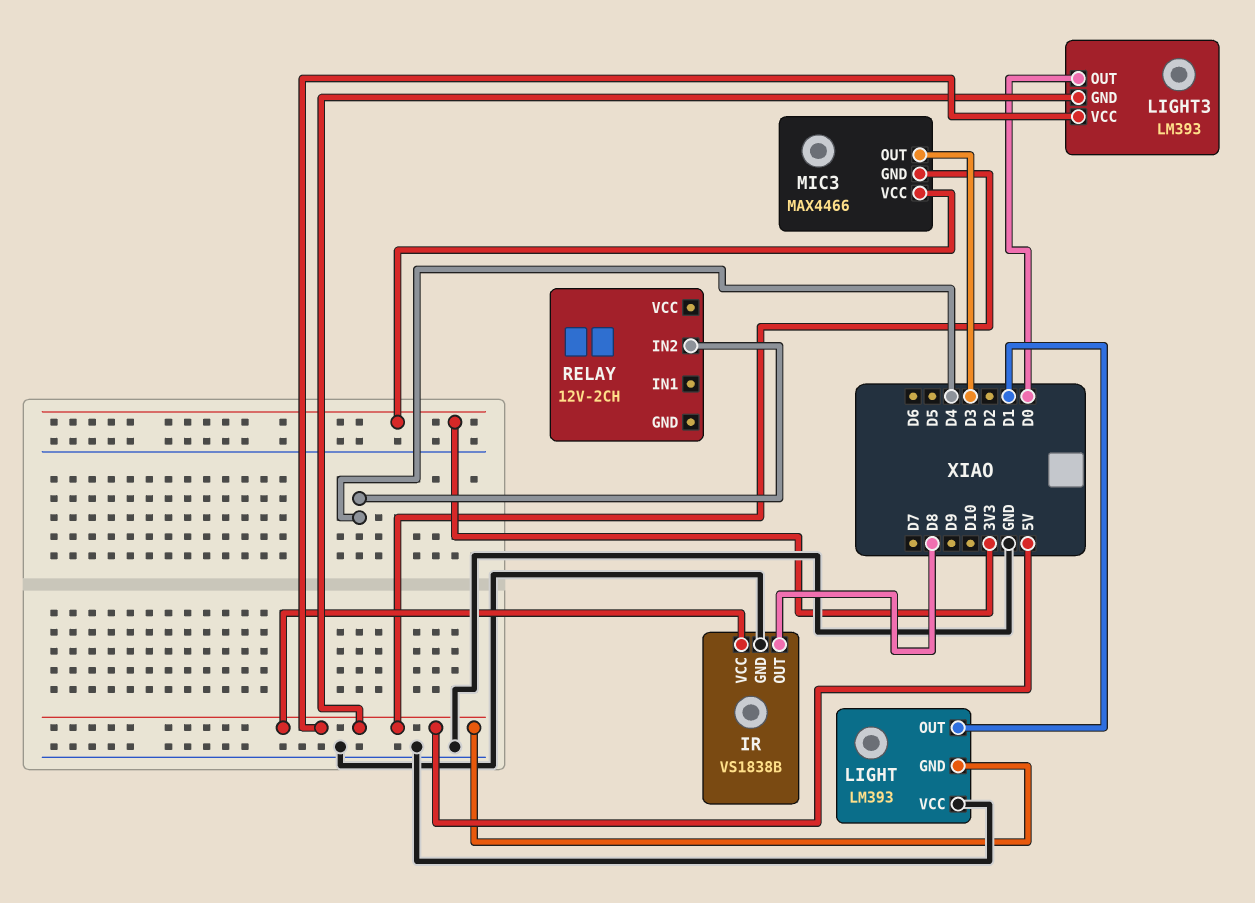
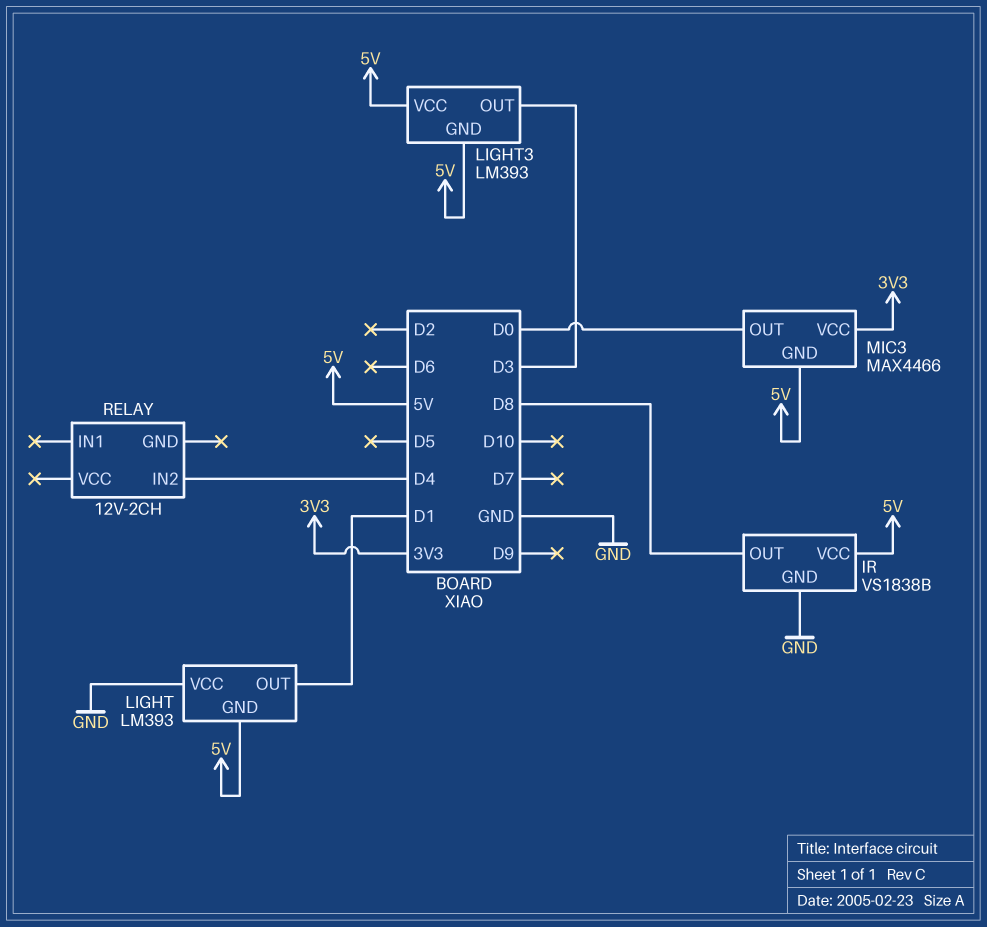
LIGHT3 pin OUT: D0 -> D3
MIC3 pin OUT: D3 -> D0

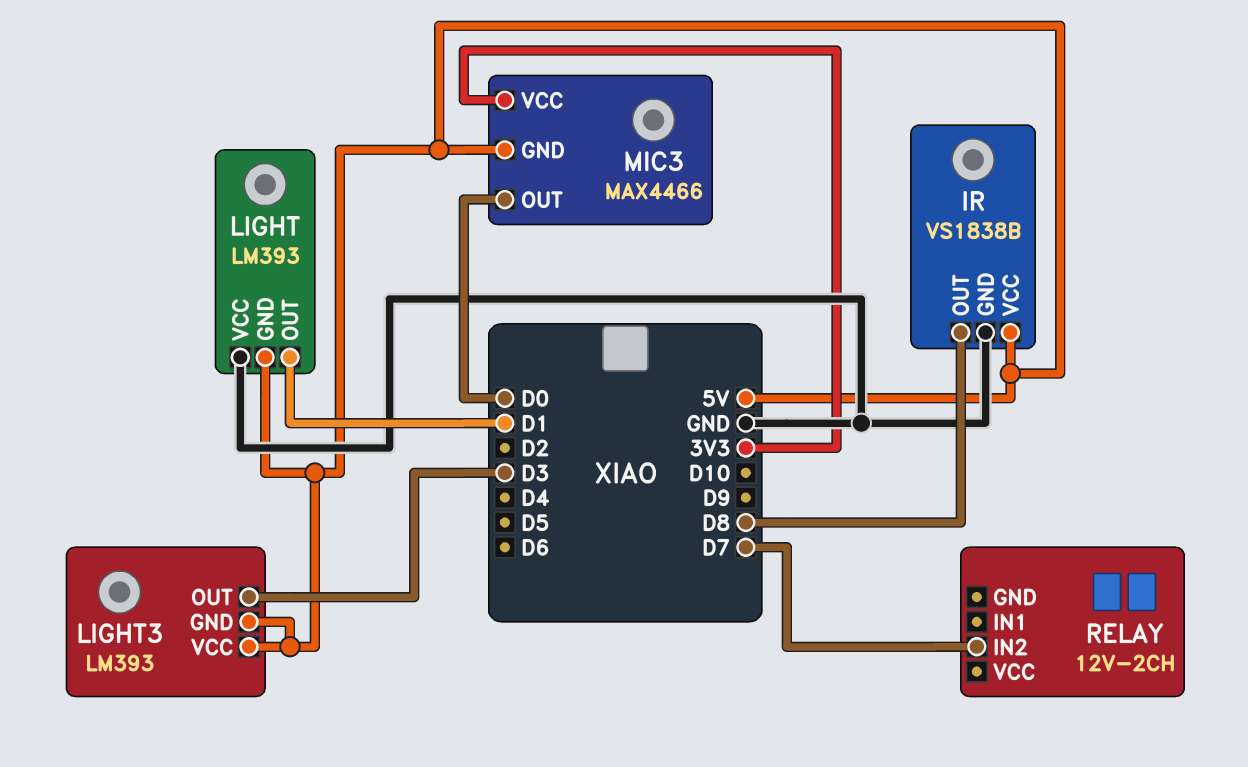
RELAY pin IN2: D4 -> D7

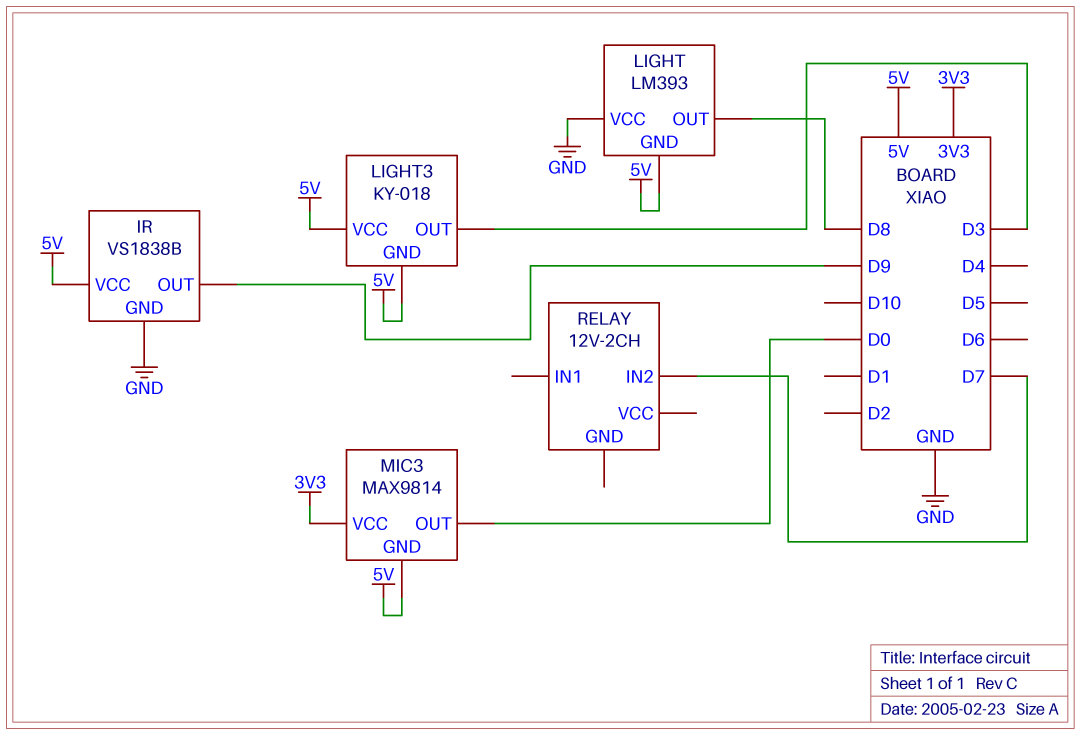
IR pin OUT: D8 -> D9
LIGHT pin OUT: D1 -> D8
LIGHT3: LM393 -> KY-018
MIC3: MAX4466 -> MAX9814

